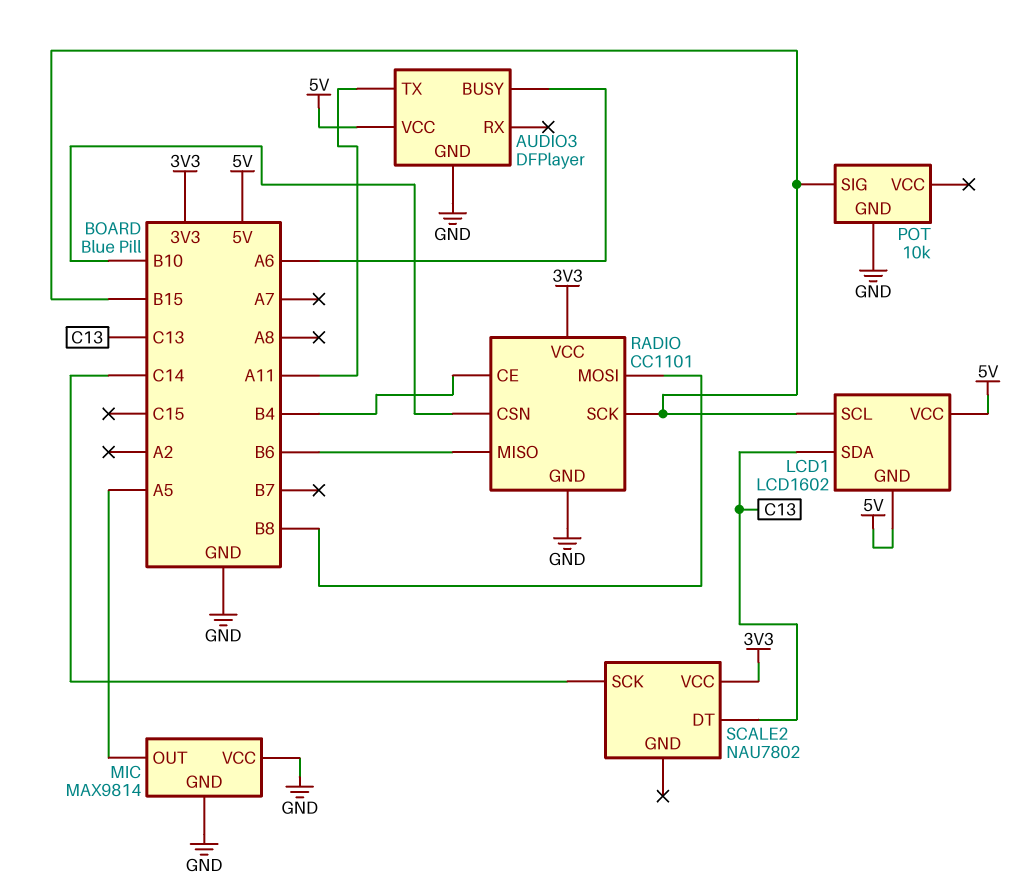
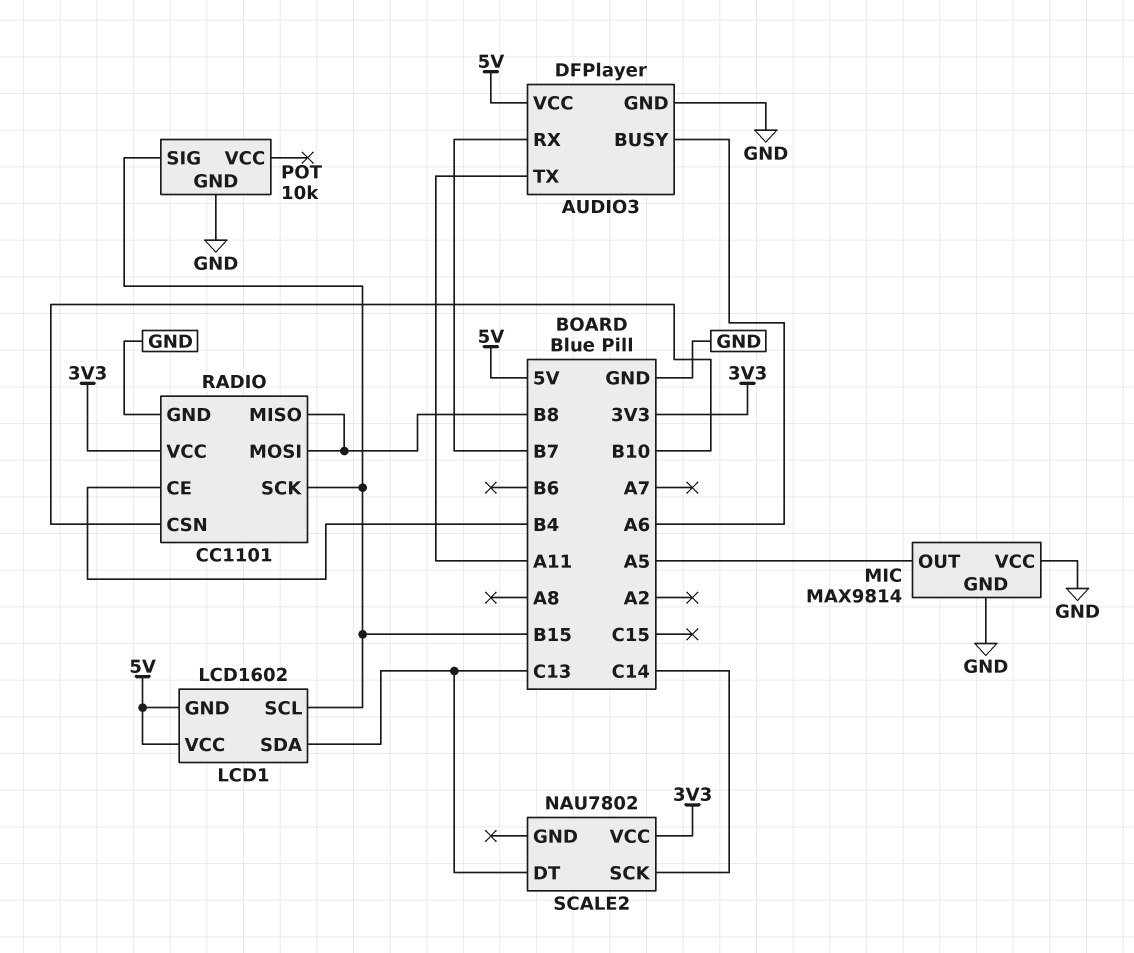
AUDIO3 pin RX: none -> B7
RADIO pin MISO: B6 -> B8

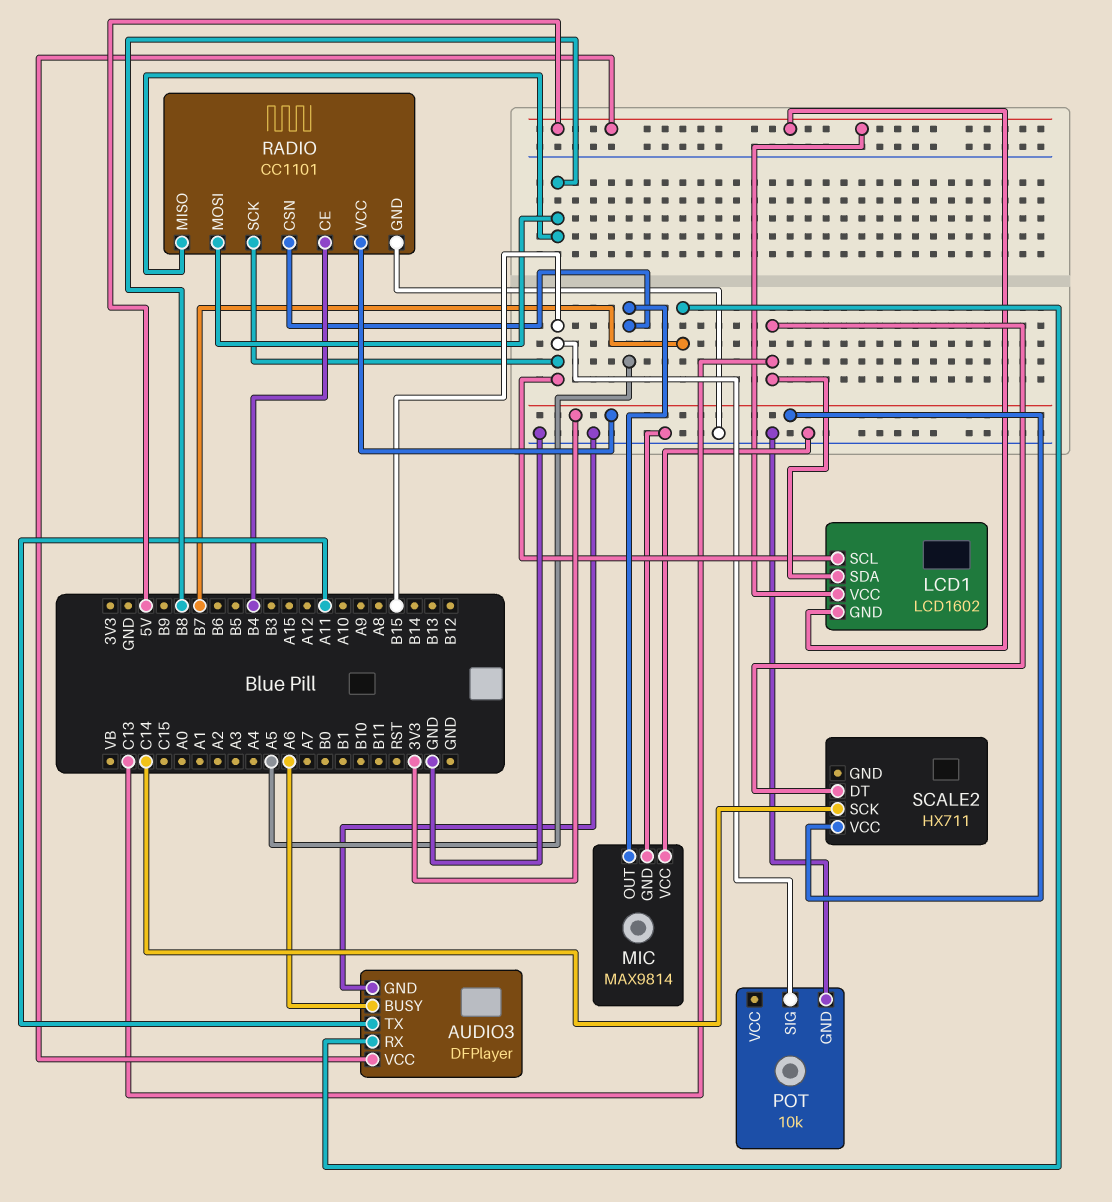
RADIO pin CSN: B10 -> A5
SCALE2: NAU7802 -> HX711

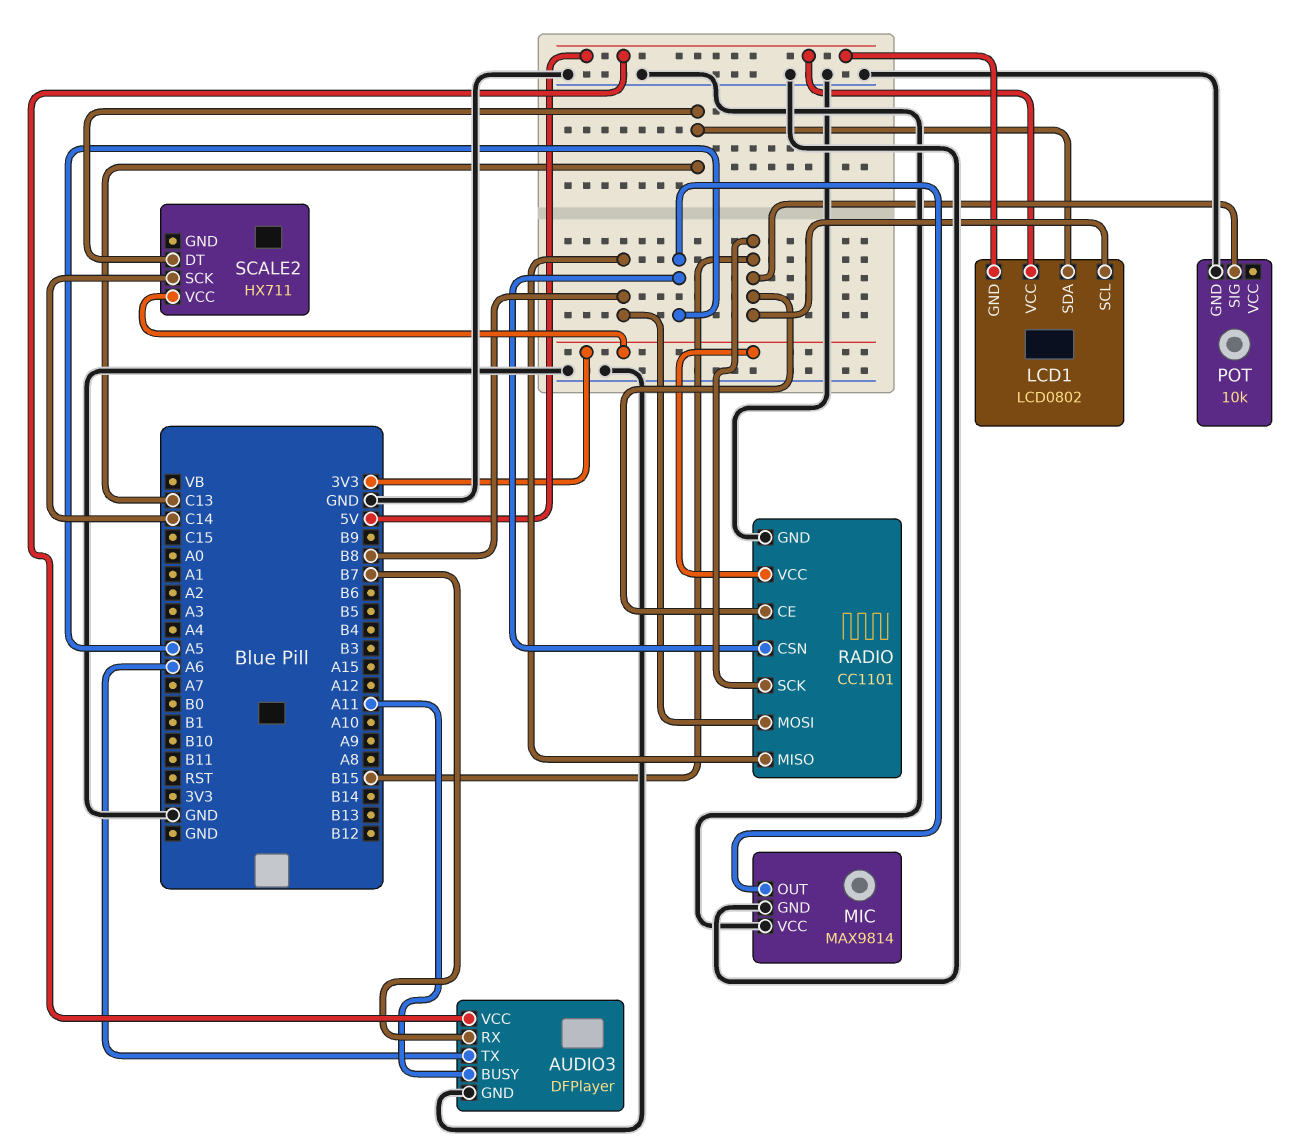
AUDIO3 pin BUSY: A6 -> A11
AUDIO3 pin TX: A11 -> A6
LCD1: LCD1602 -> LCD0802
RADIO pin CE: B4 -> B15

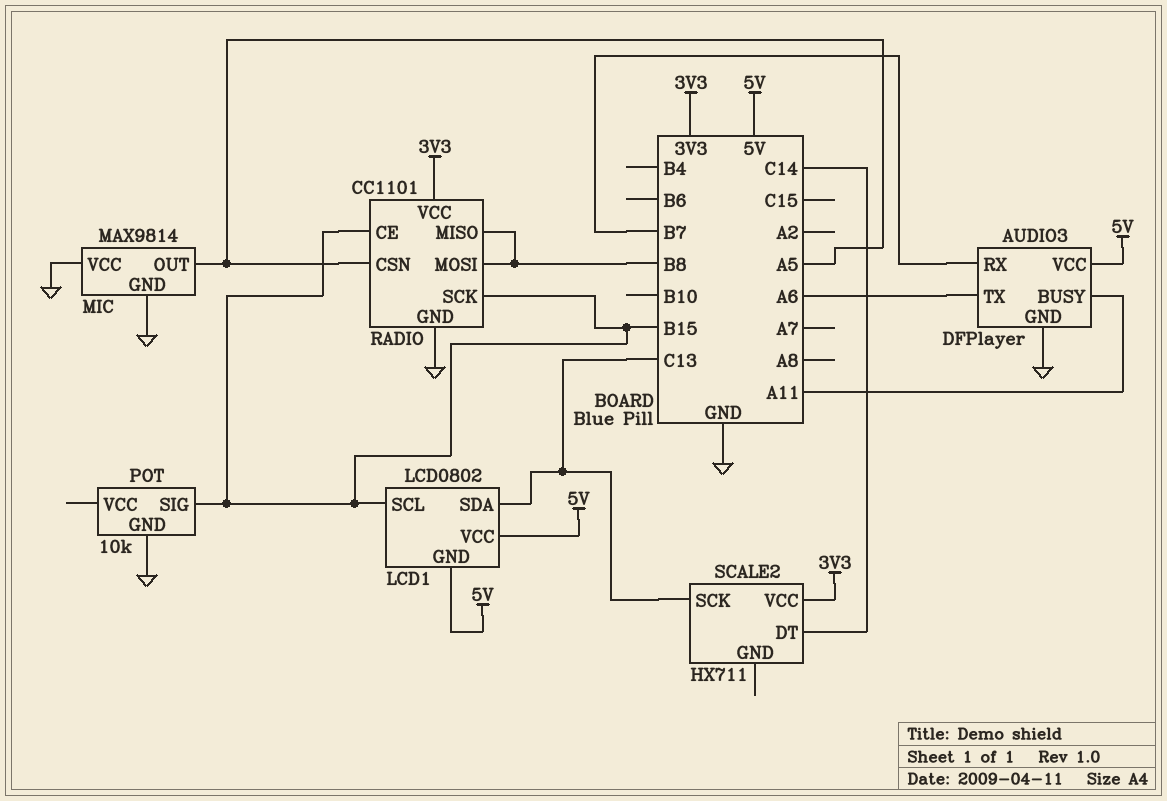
SCALE2 pin DT: C13 -> C14
SCALE2 pin SCK: C14 -> C13

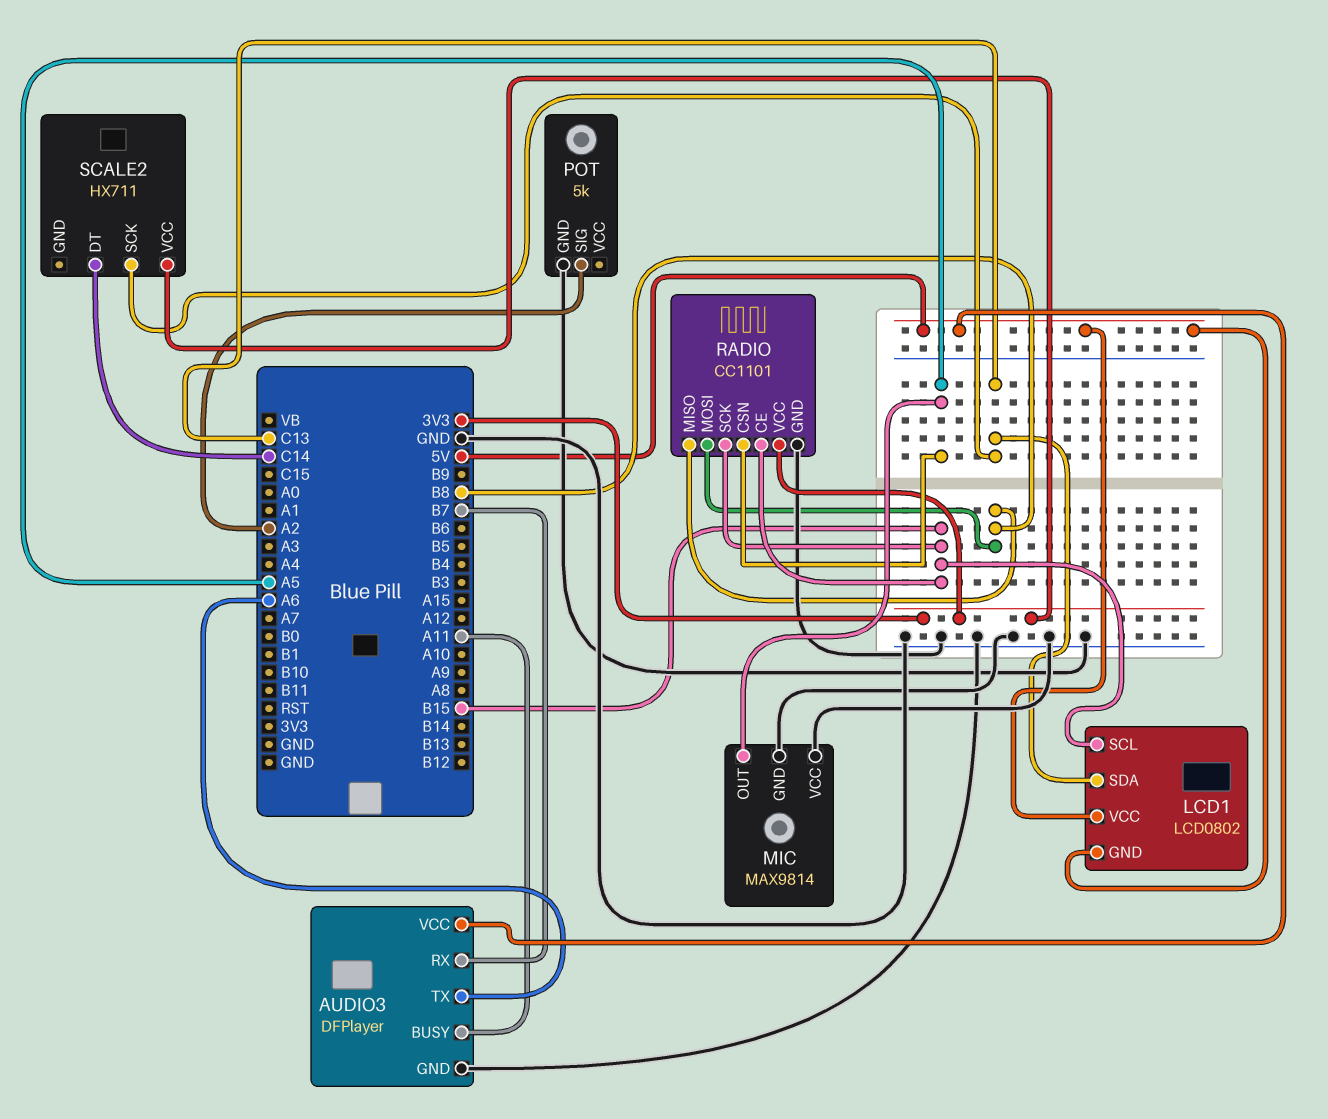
POT: 10k -> 5k
POT pin SIG: B15 -> A2

